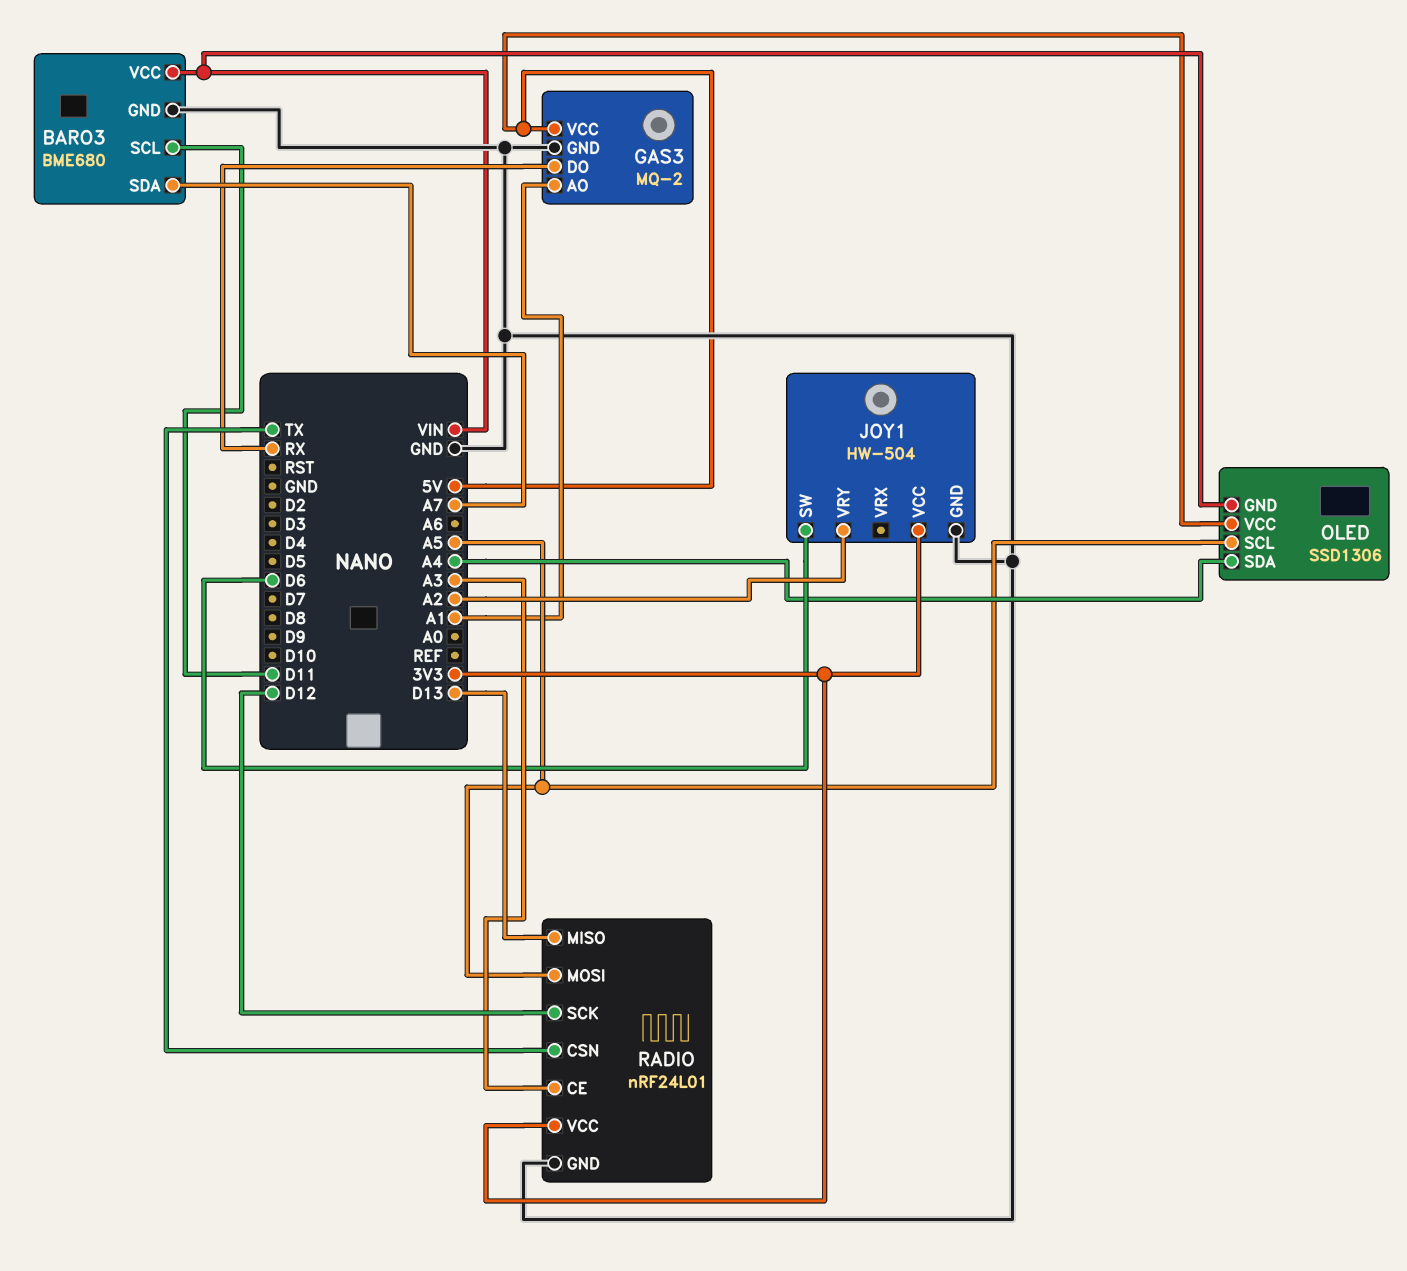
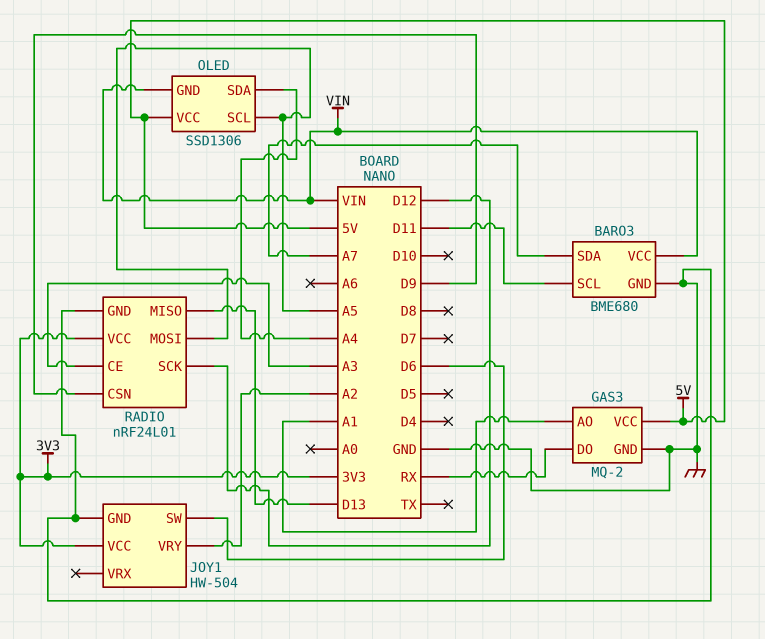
RADIO pin CSN: TX -> D9

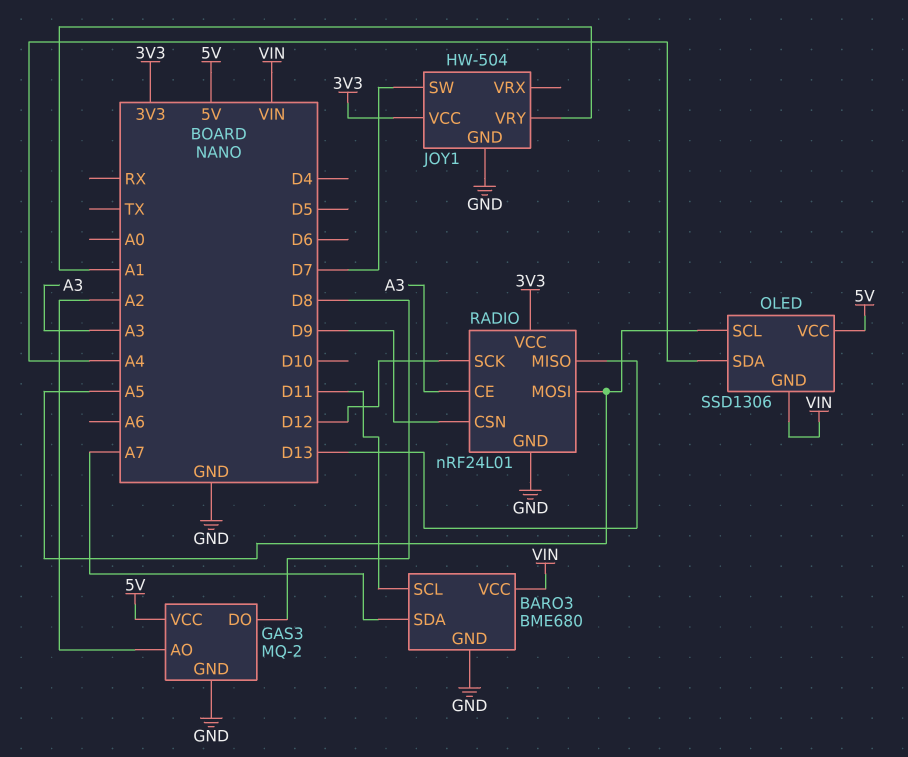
GAS3 pin AO: A1 -> A2
GAS3 pin DO: RX -> D8
JOY1 pin SW: D6 -> D7
JOY1 pin VRY: A2 -> A1

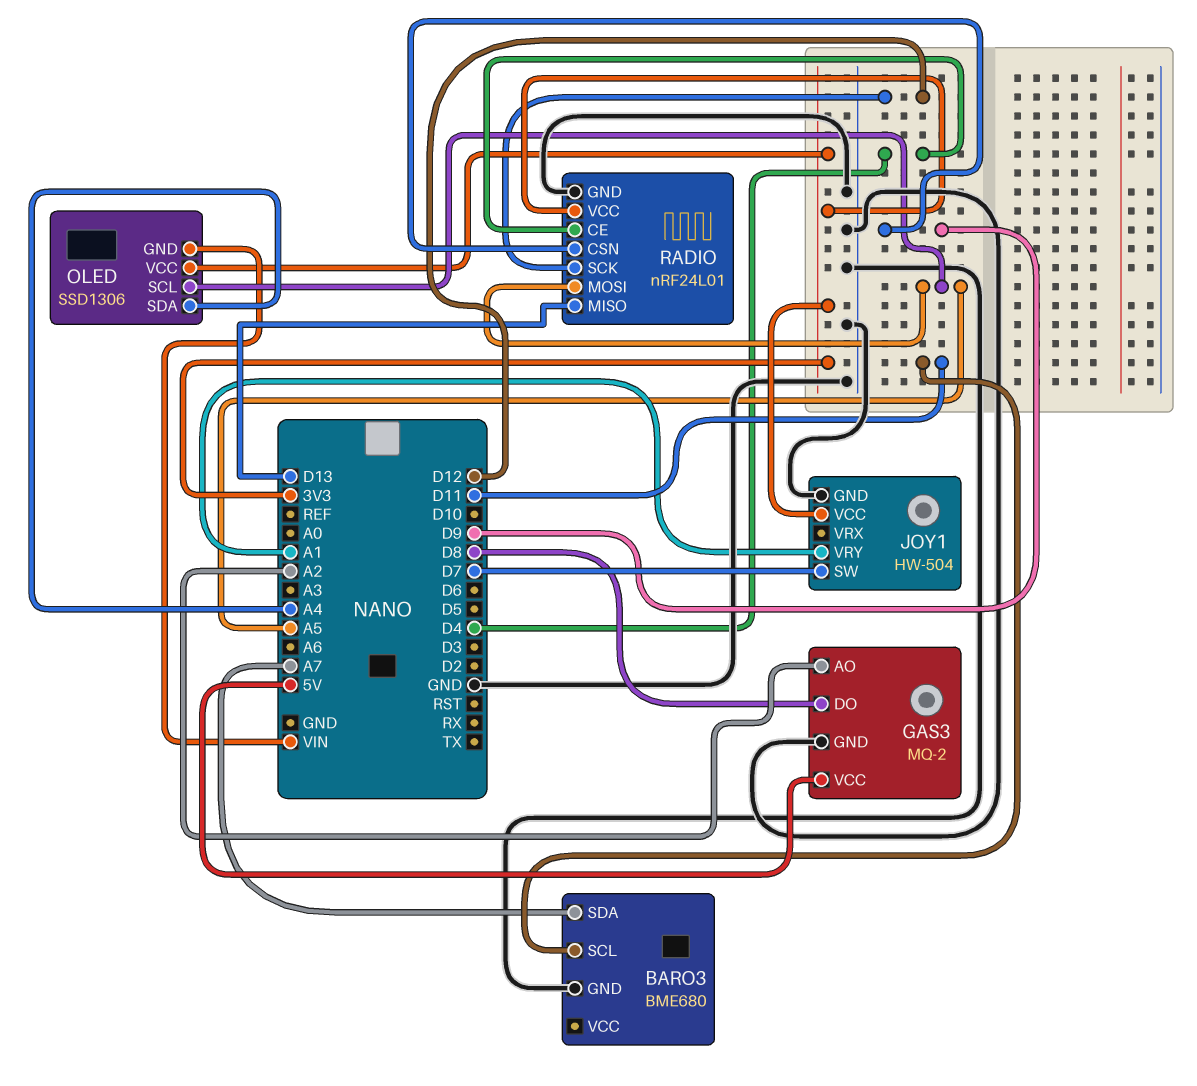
BARO3 pin VCC: VIN -> none
OLED pin VCC: 5V -> 3V3
RADIO pin CE: A3 -> D4

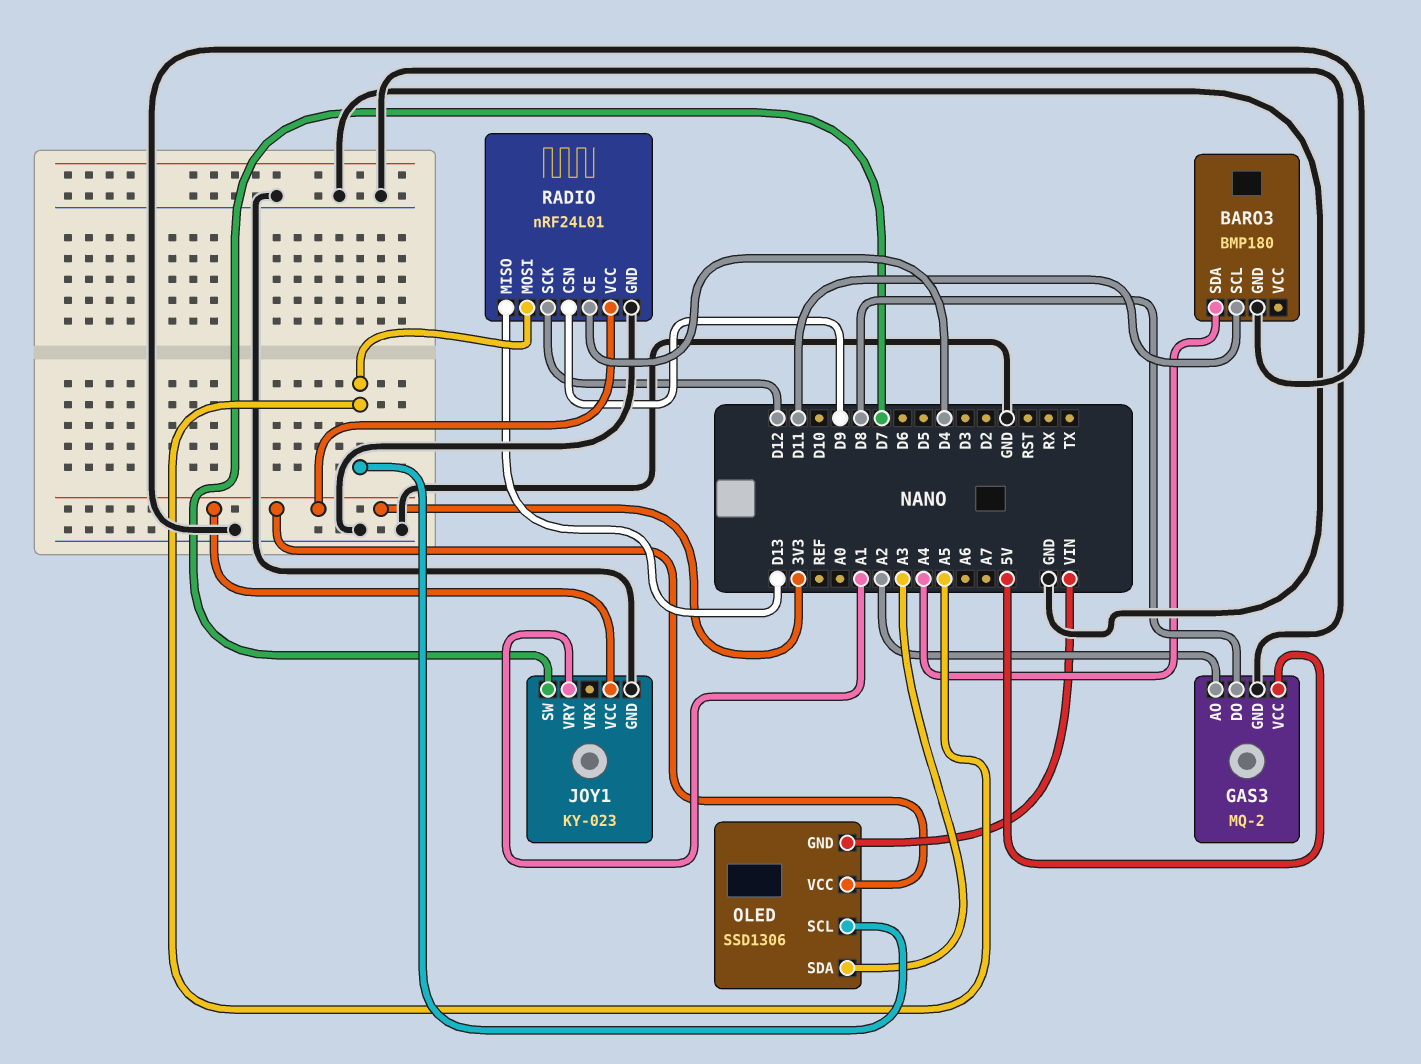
BARO3: BME680 -> BMP180
BARO3 pin SDA: A7 -> A4
JOY1: HW-504 -> KY-023
OLED pin SDA: A4 -> A3

